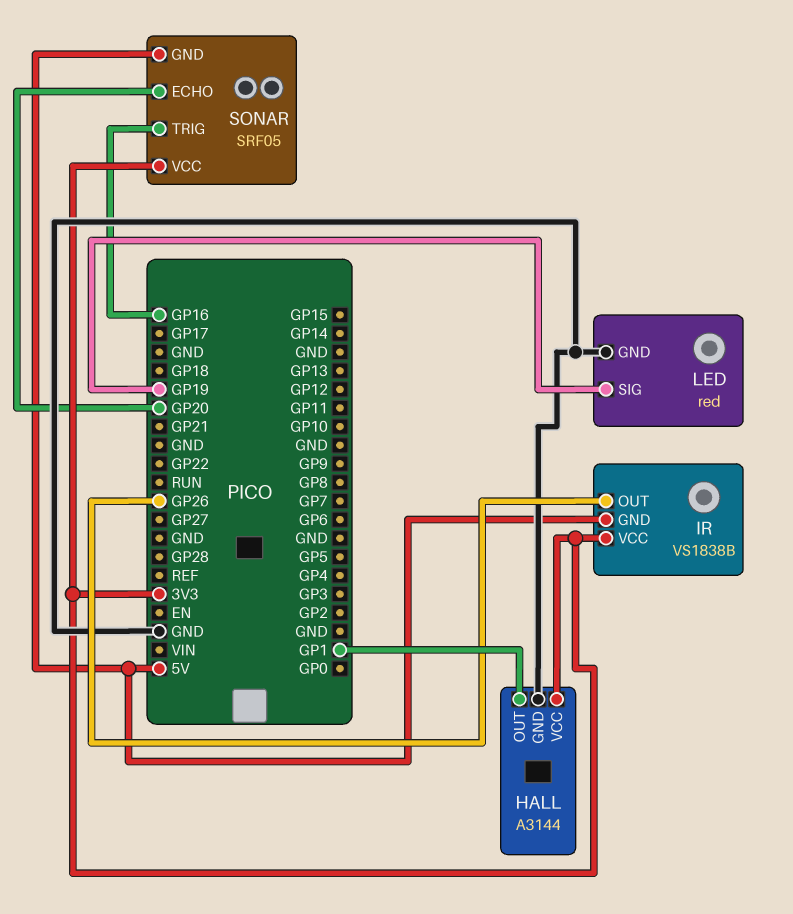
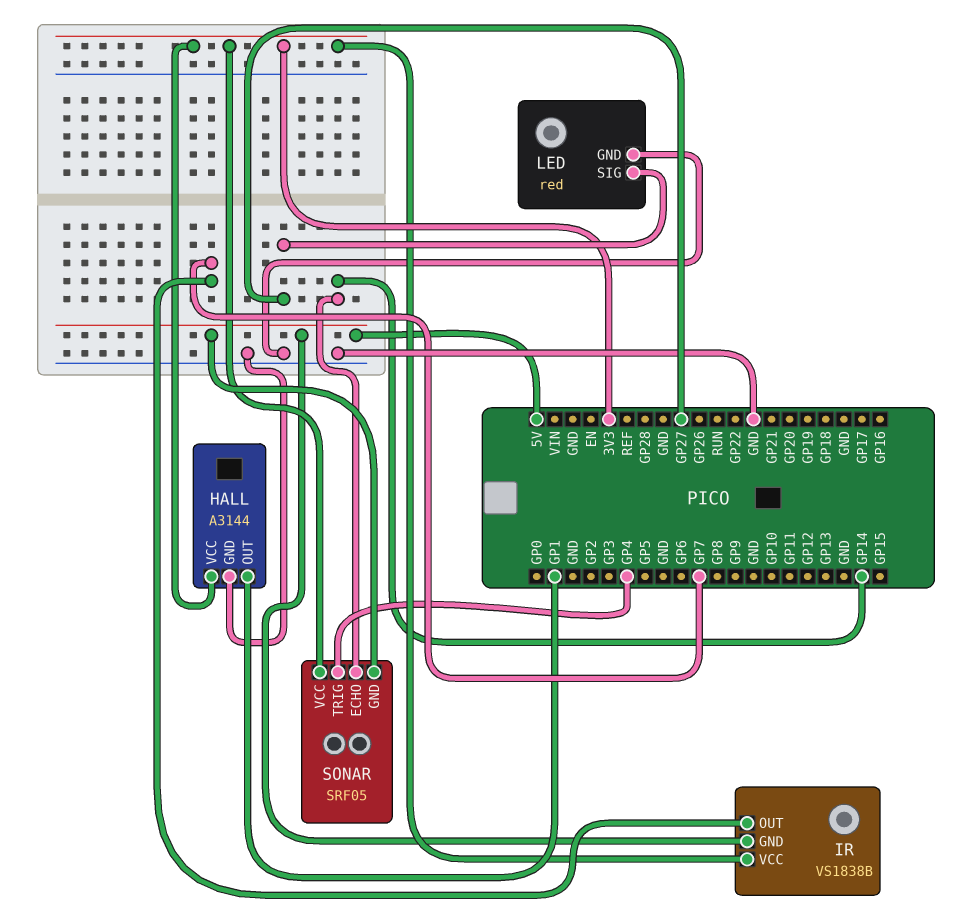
IR pin OUT: GP26 -> GP7
LED pin SIG: GP19 -> GP27
SONAR pin ECHO: GP20 -> GP14
SONAR pin TRIG: GP16 -> GP4

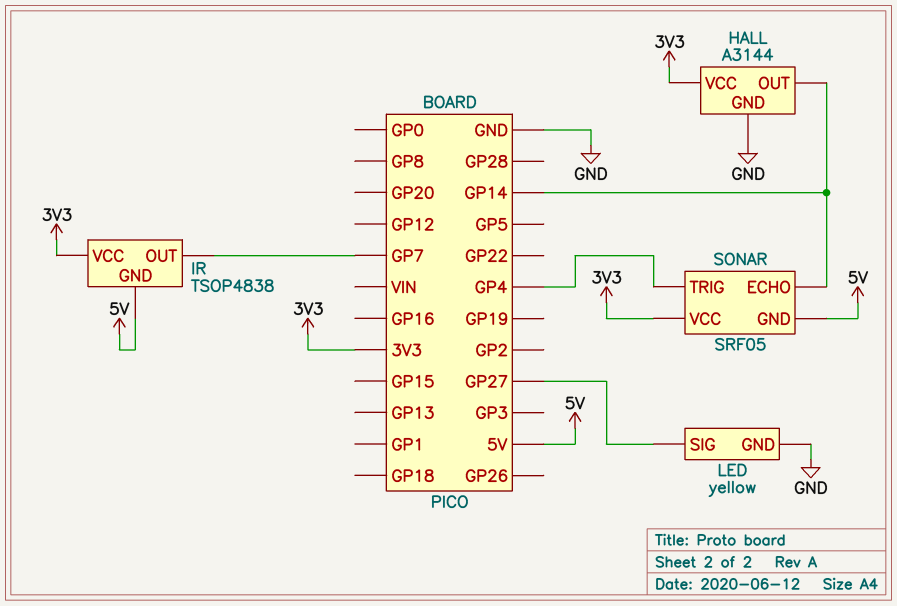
HALL pin OUT: GP1 -> GP14
IR: VS1838B -> TSOP4838
LED: red -> yellow

